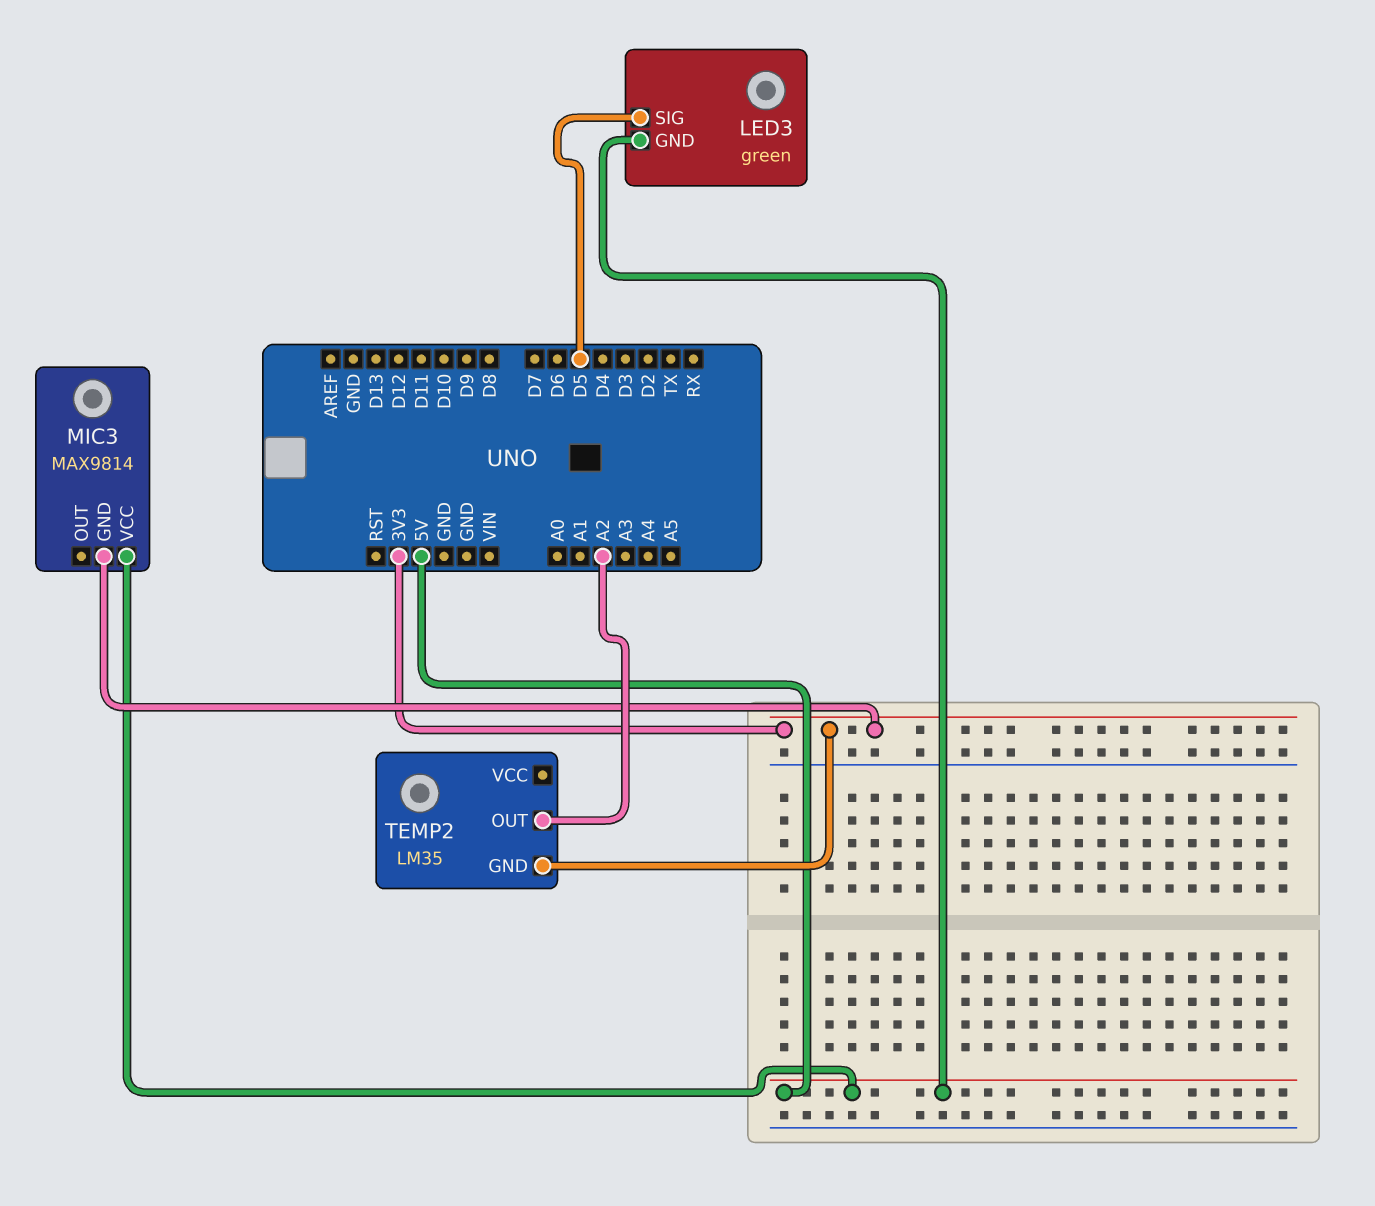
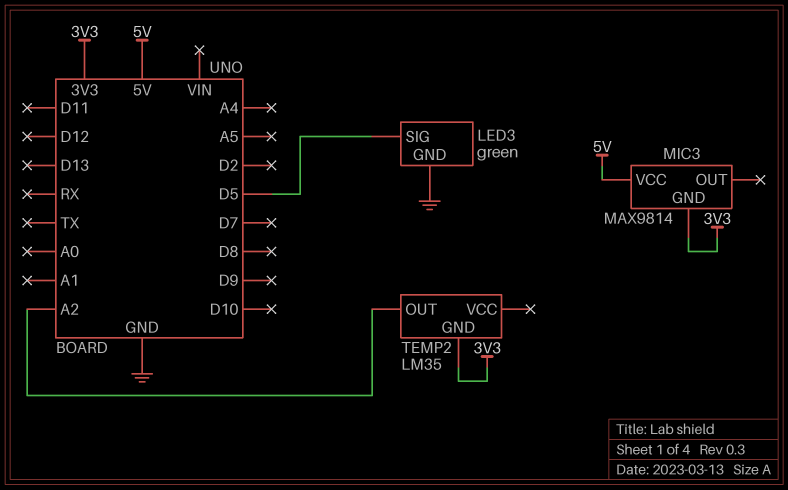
LED3 pin GND: 5V -> GND

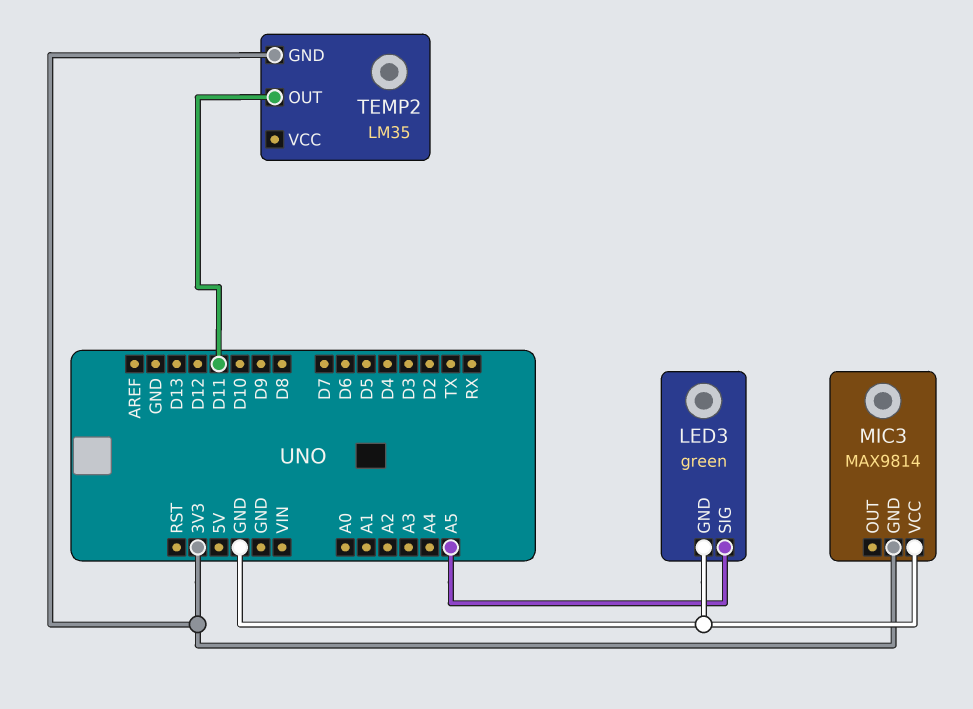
LED3 pin SIG: D5 -> A5
MIC3 pin VCC: 5V -> GND
TEMP2 pin OUT: A2 -> D11

